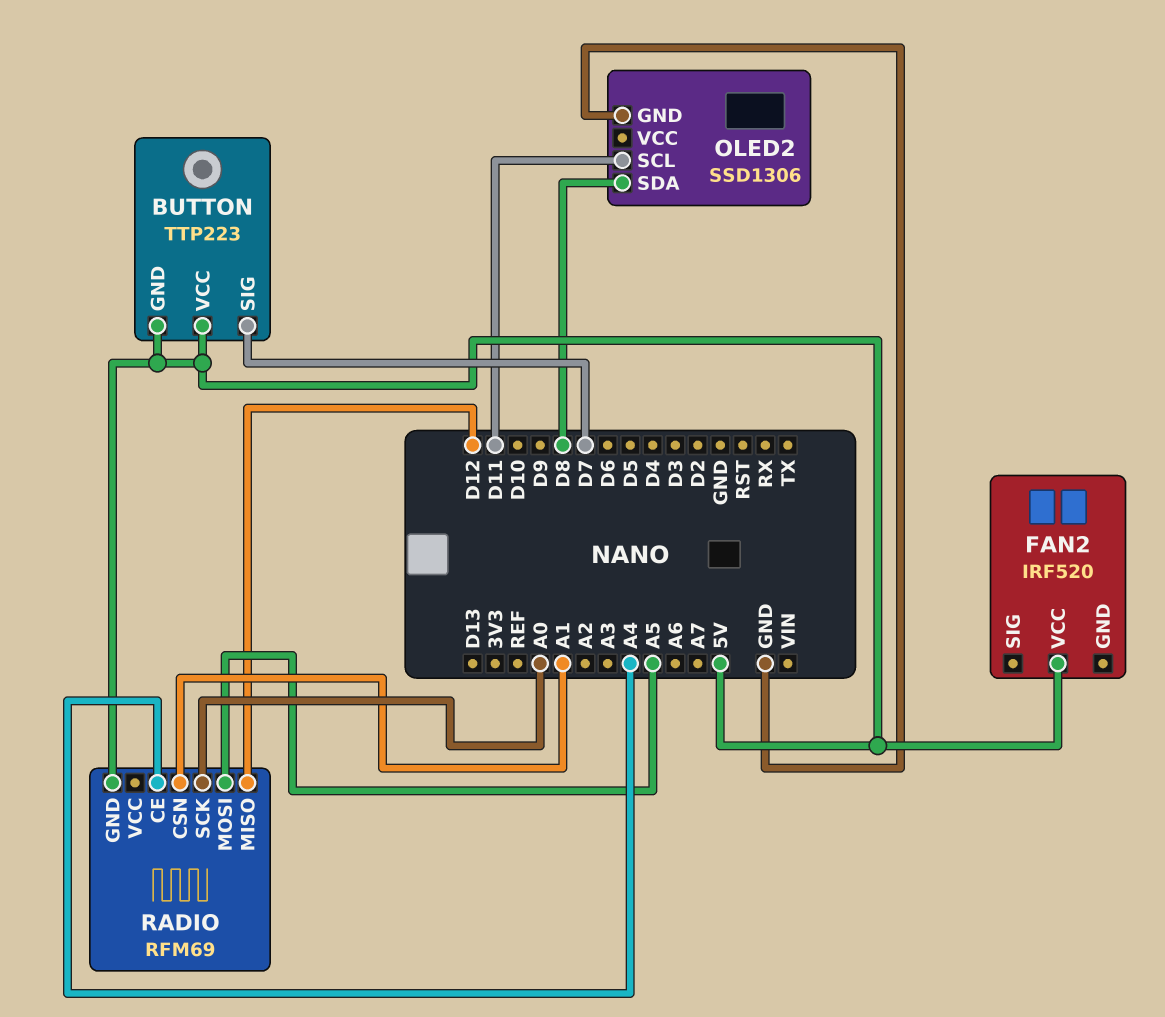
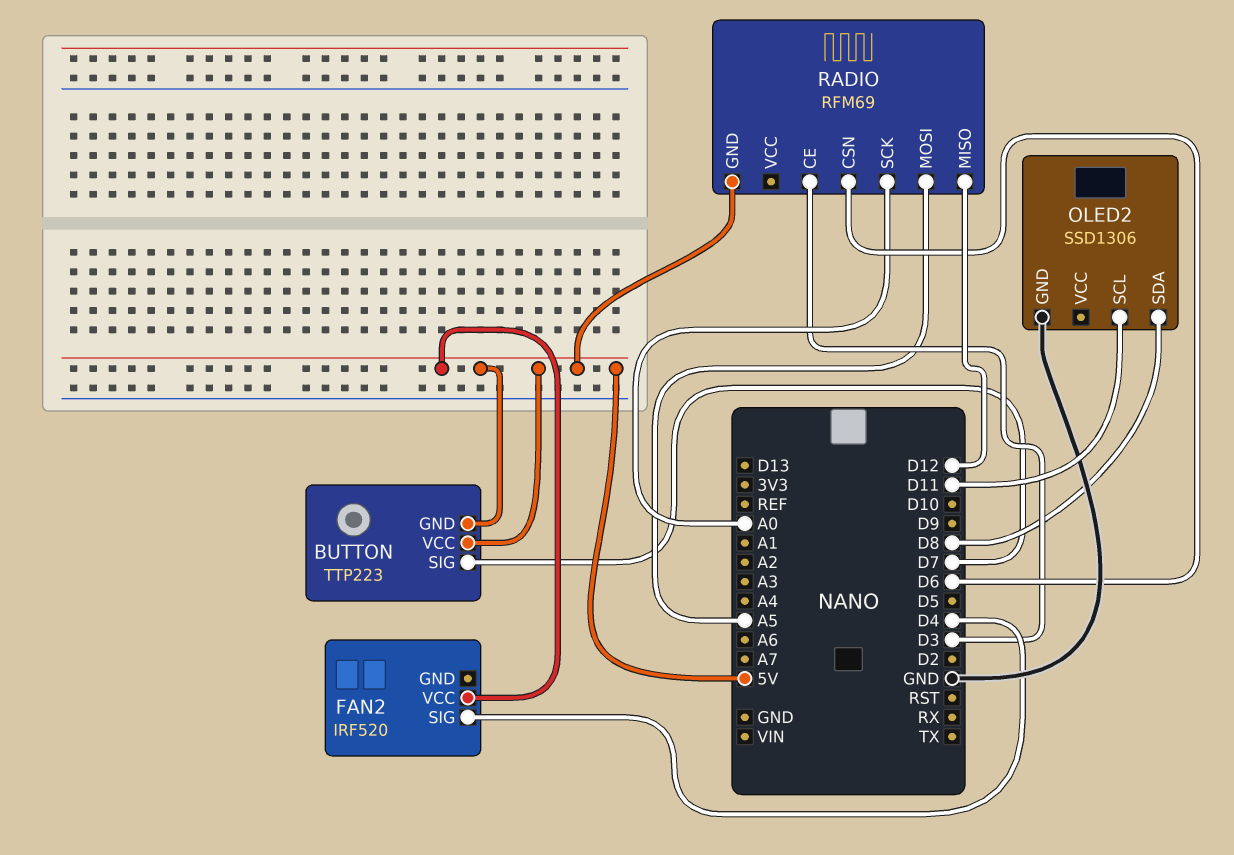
FAN2 pin SIG: none -> D4
RADIO pin CE: A4 -> D3
RADIO pin CSN: A1 -> D6

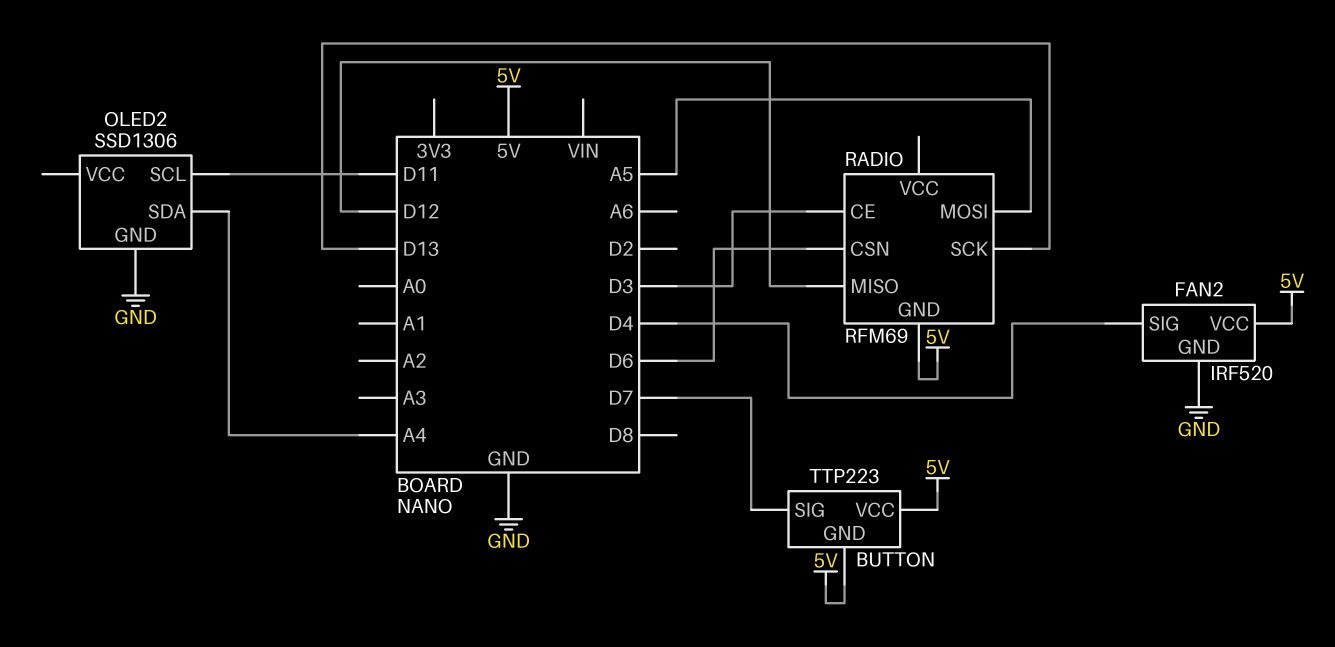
FAN2 pin GND: none -> GND
OLED2 pin SDA: D8 -> A4
RADIO pin SCK: A0 -> D13

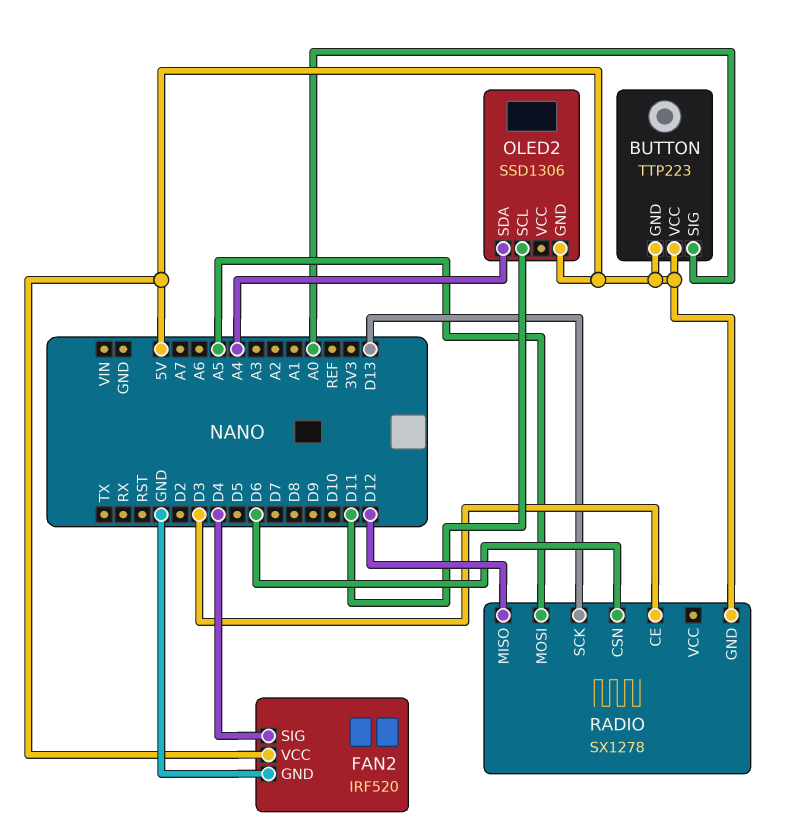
BUTTON pin SIG: D7 -> A0
OLED2 pin GND: GND -> 5V
RADIO: RFM69 -> SX1278

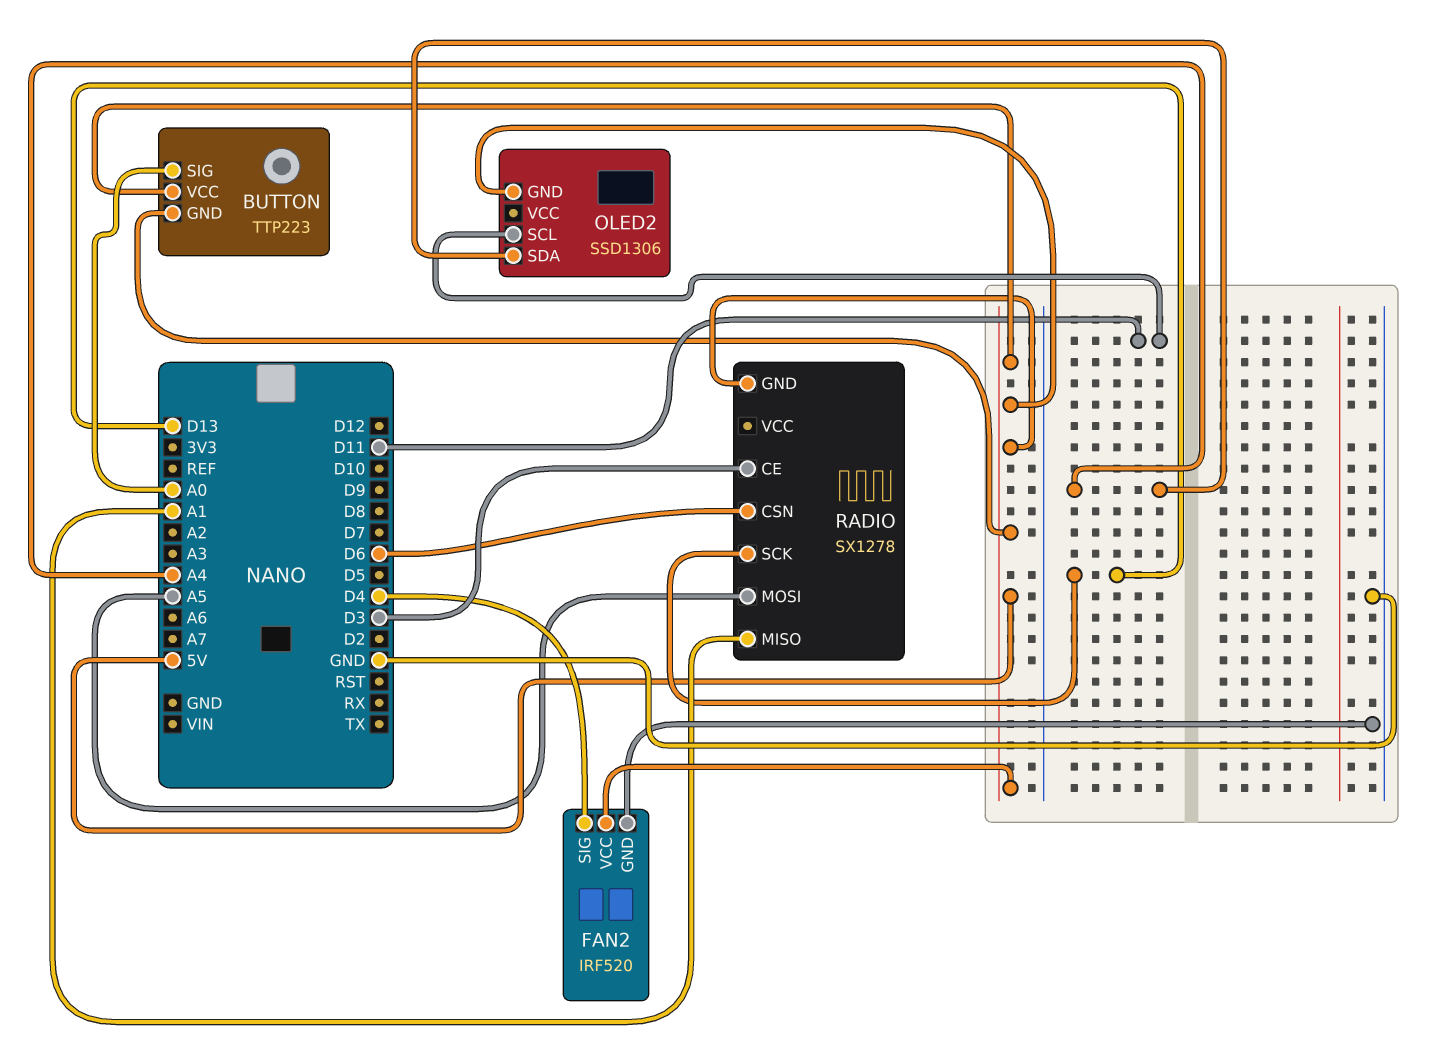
RADIO pin MISO: D12 -> A1

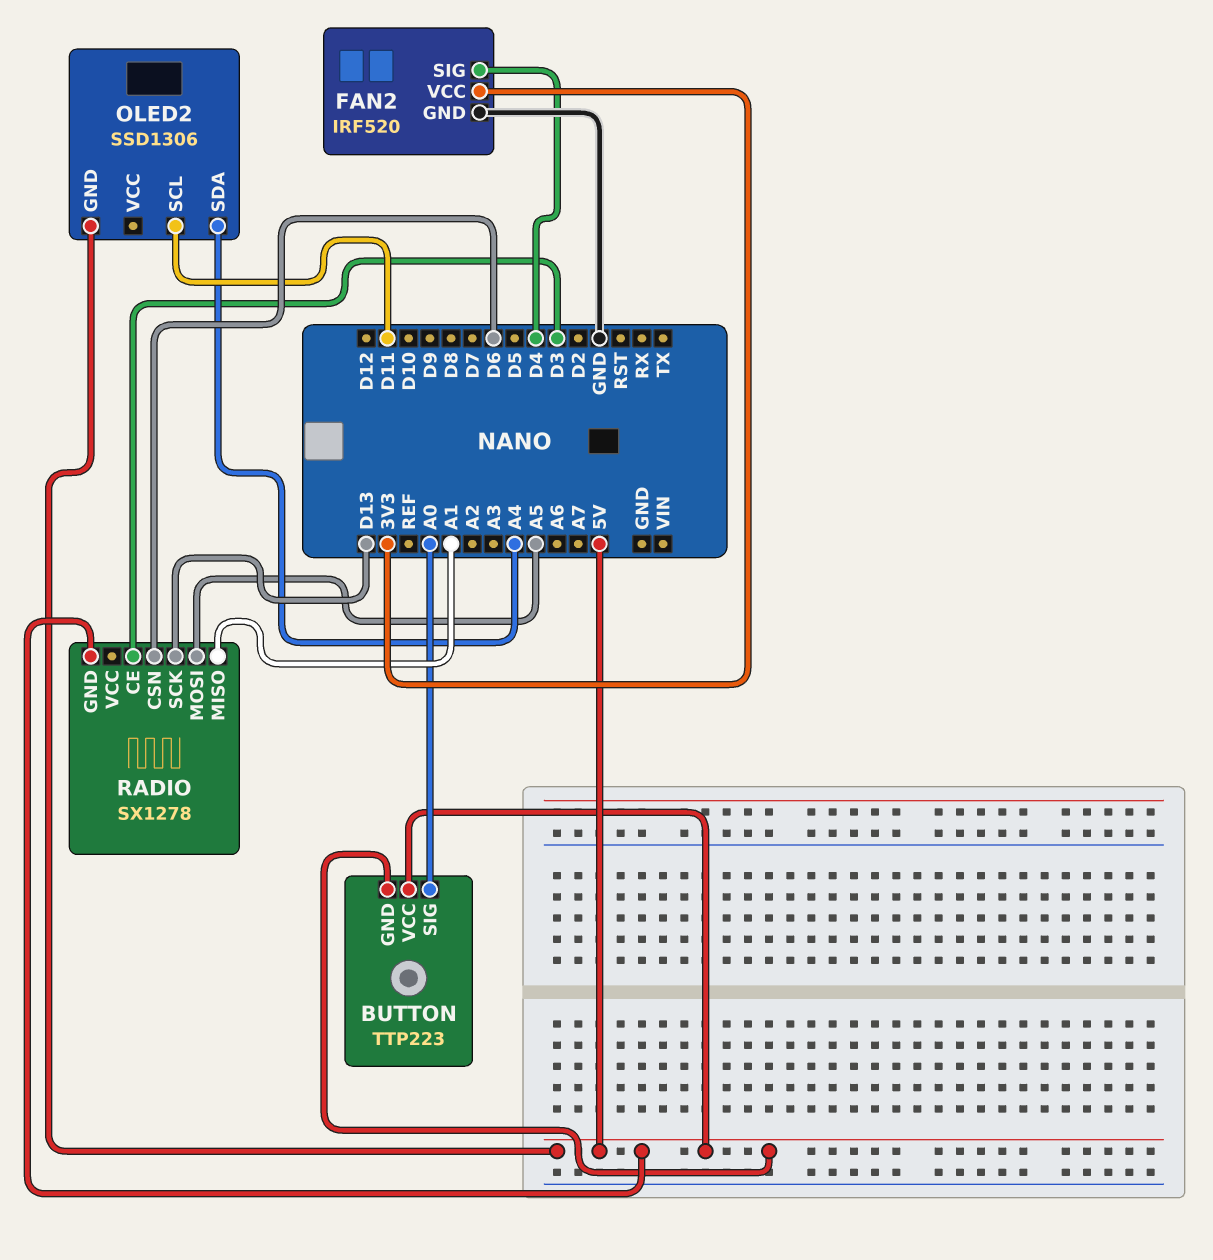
FAN2 pin VCC: 5V -> 3V3

